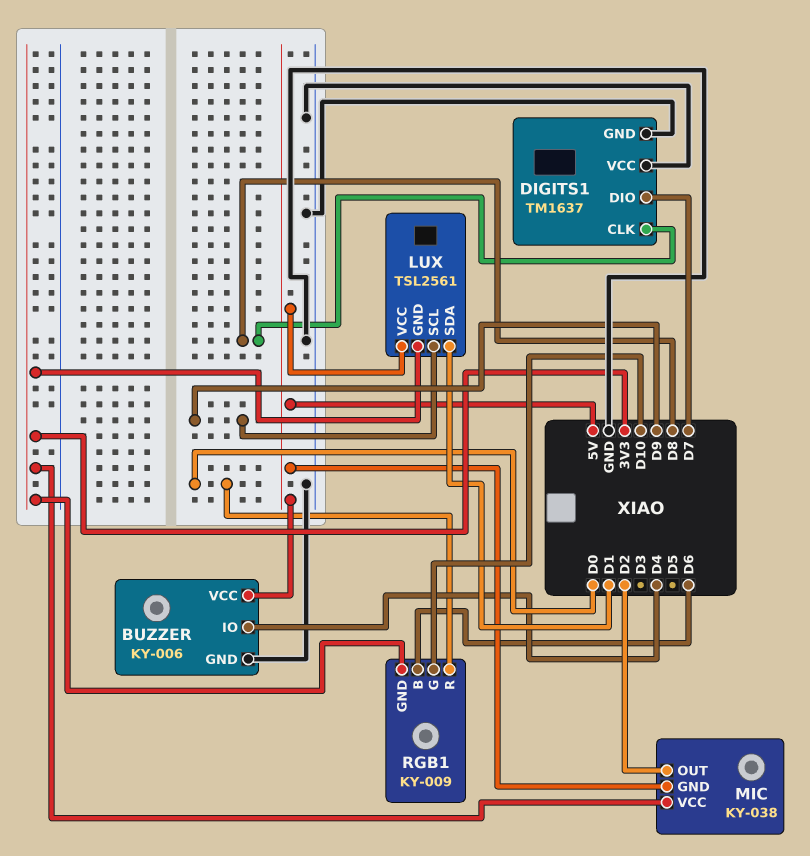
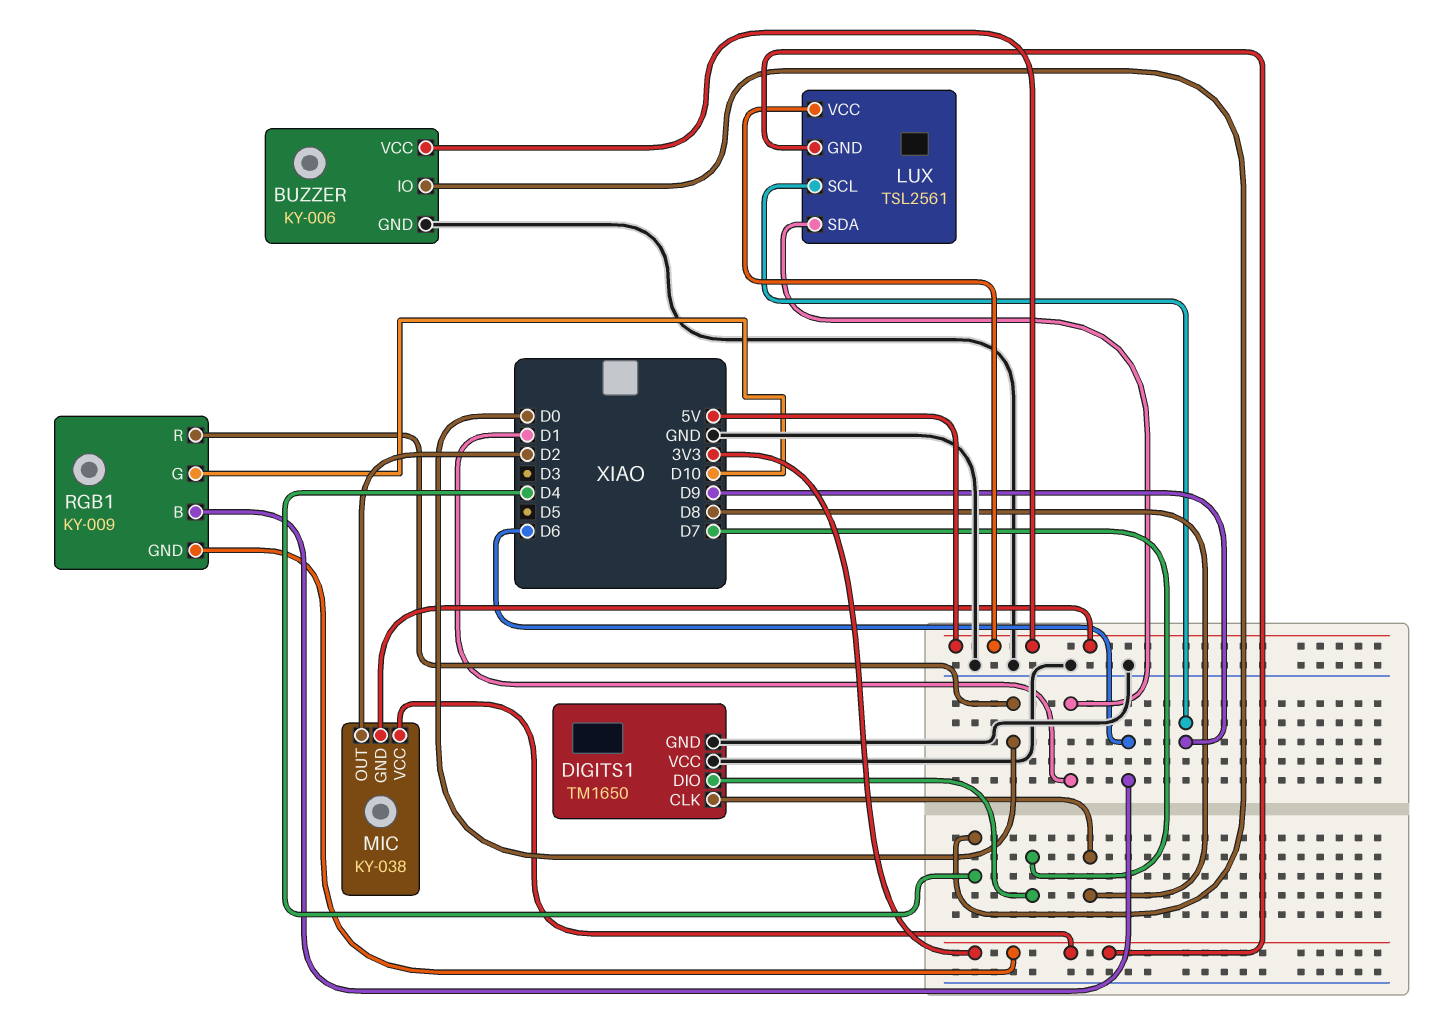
DIGITS1: TM1637 -> TM1650

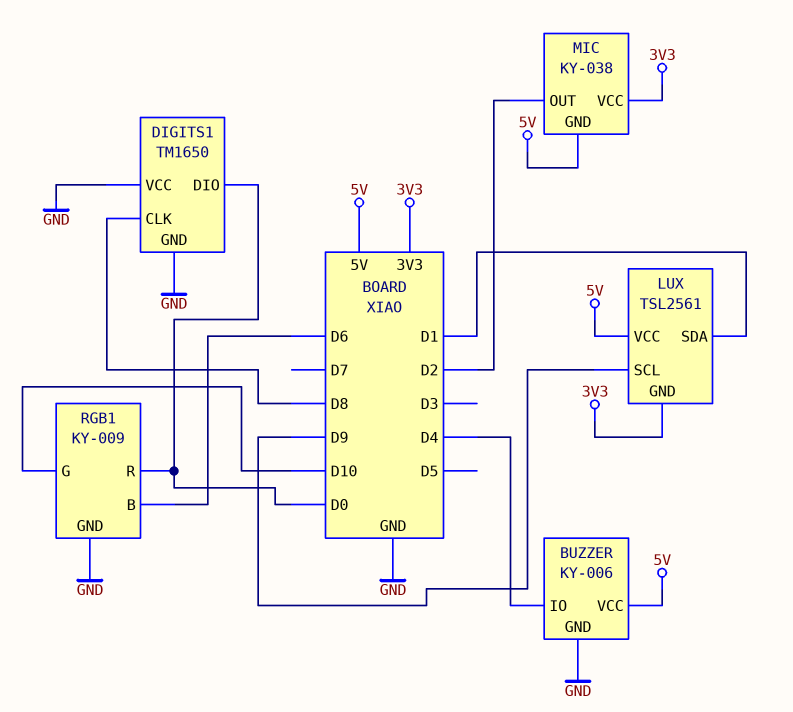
DIGITS1 pin DIO: D7 -> D0
RGB1 pin GND: 3V3 -> GND

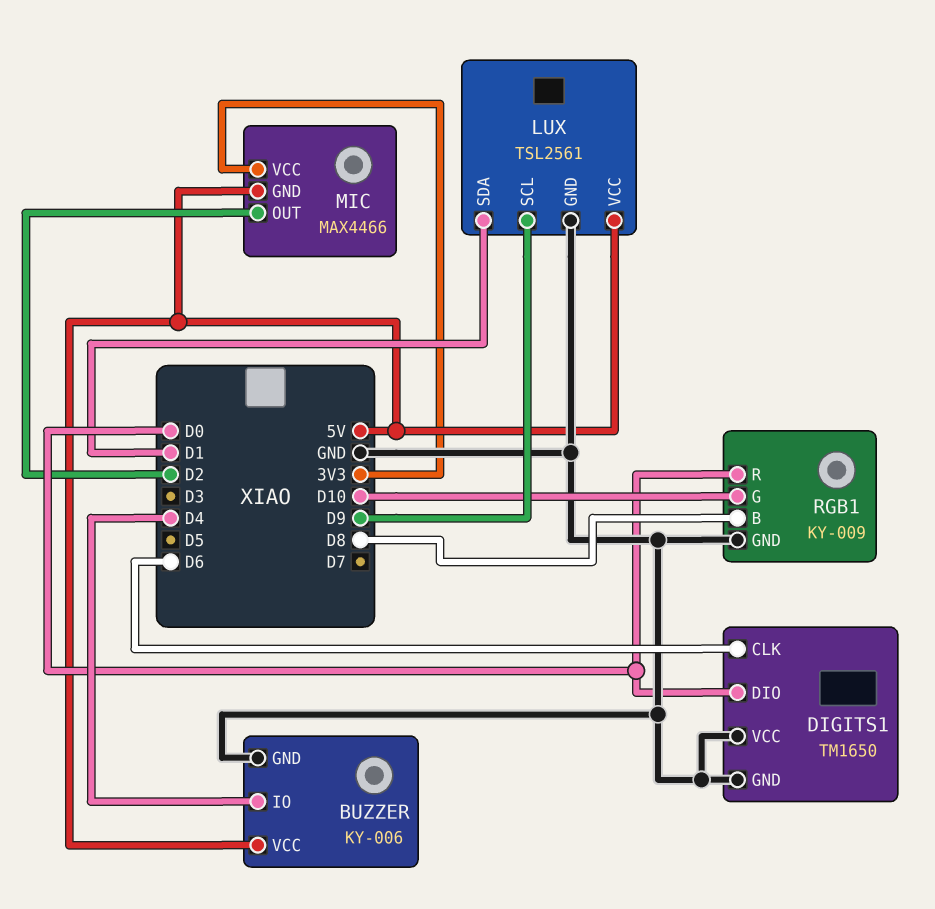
DIGITS1 pin CLK: D8 -> D6
LUX pin GND: 3V3 -> GND
MIC: KY-038 -> MAX4466
RGB1 pin B: D6 -> D8

